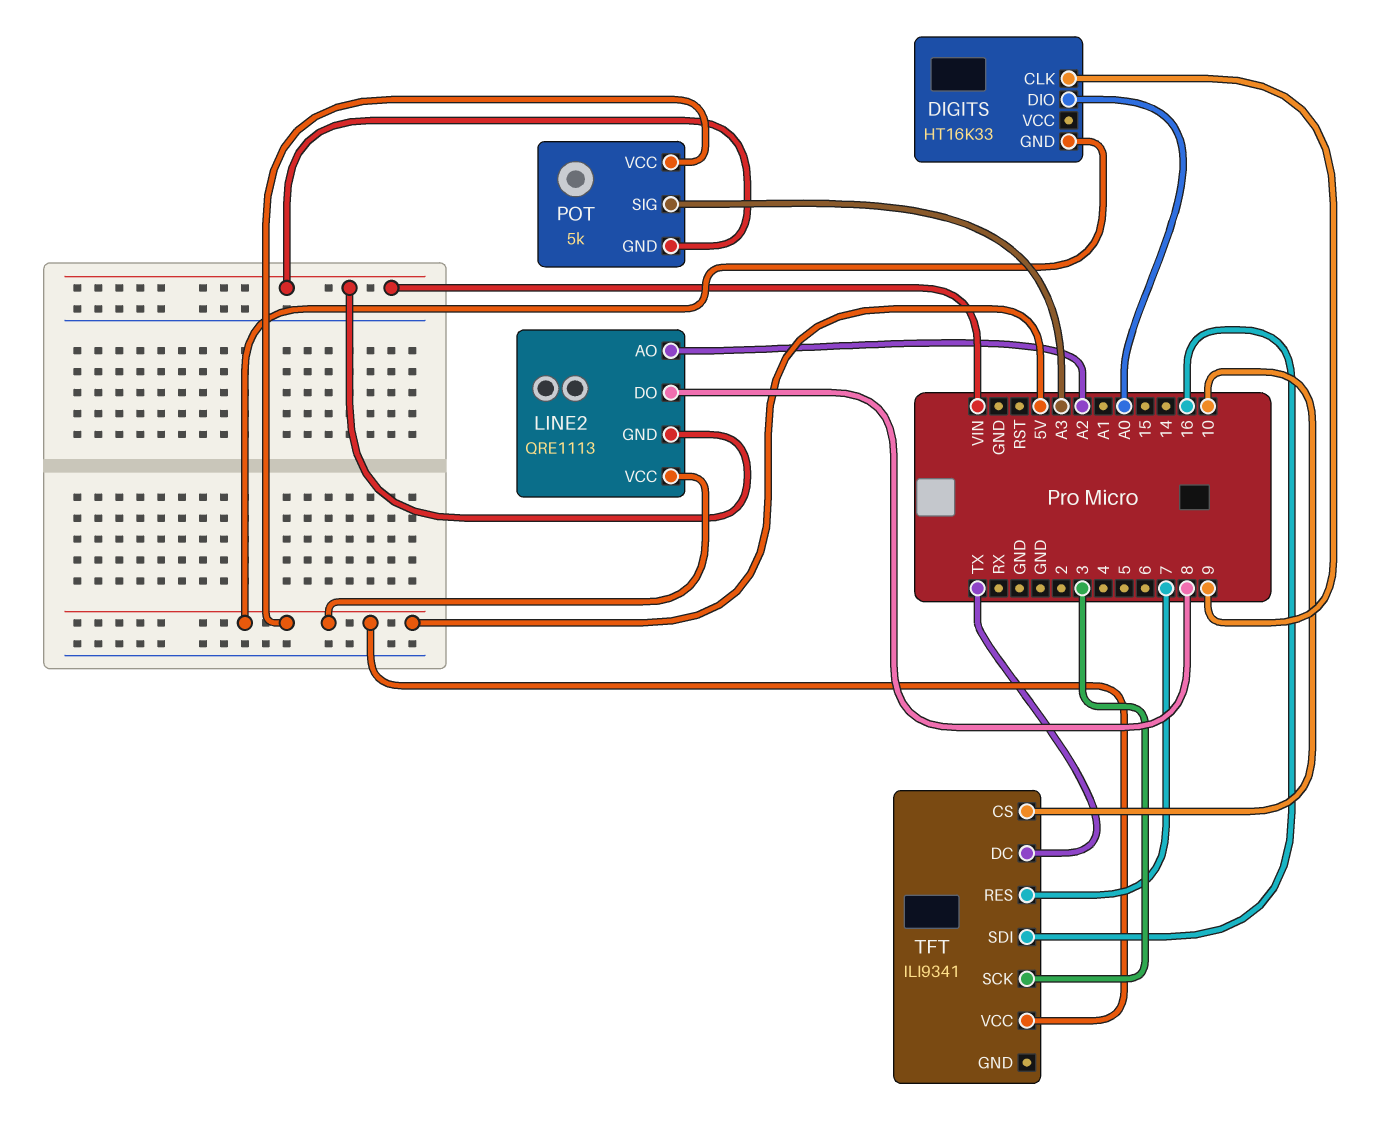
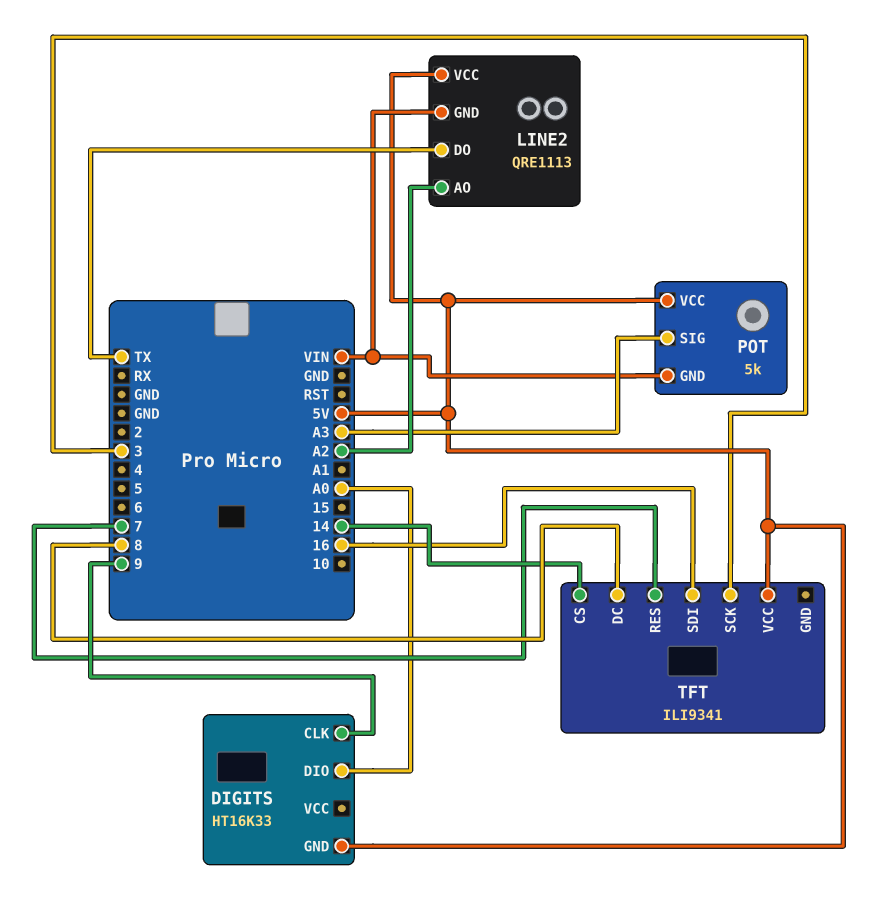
LINE2 pin DO: 8 -> TX
TFT pin CS: 10 -> 14
TFT pin DC: TX -> 8

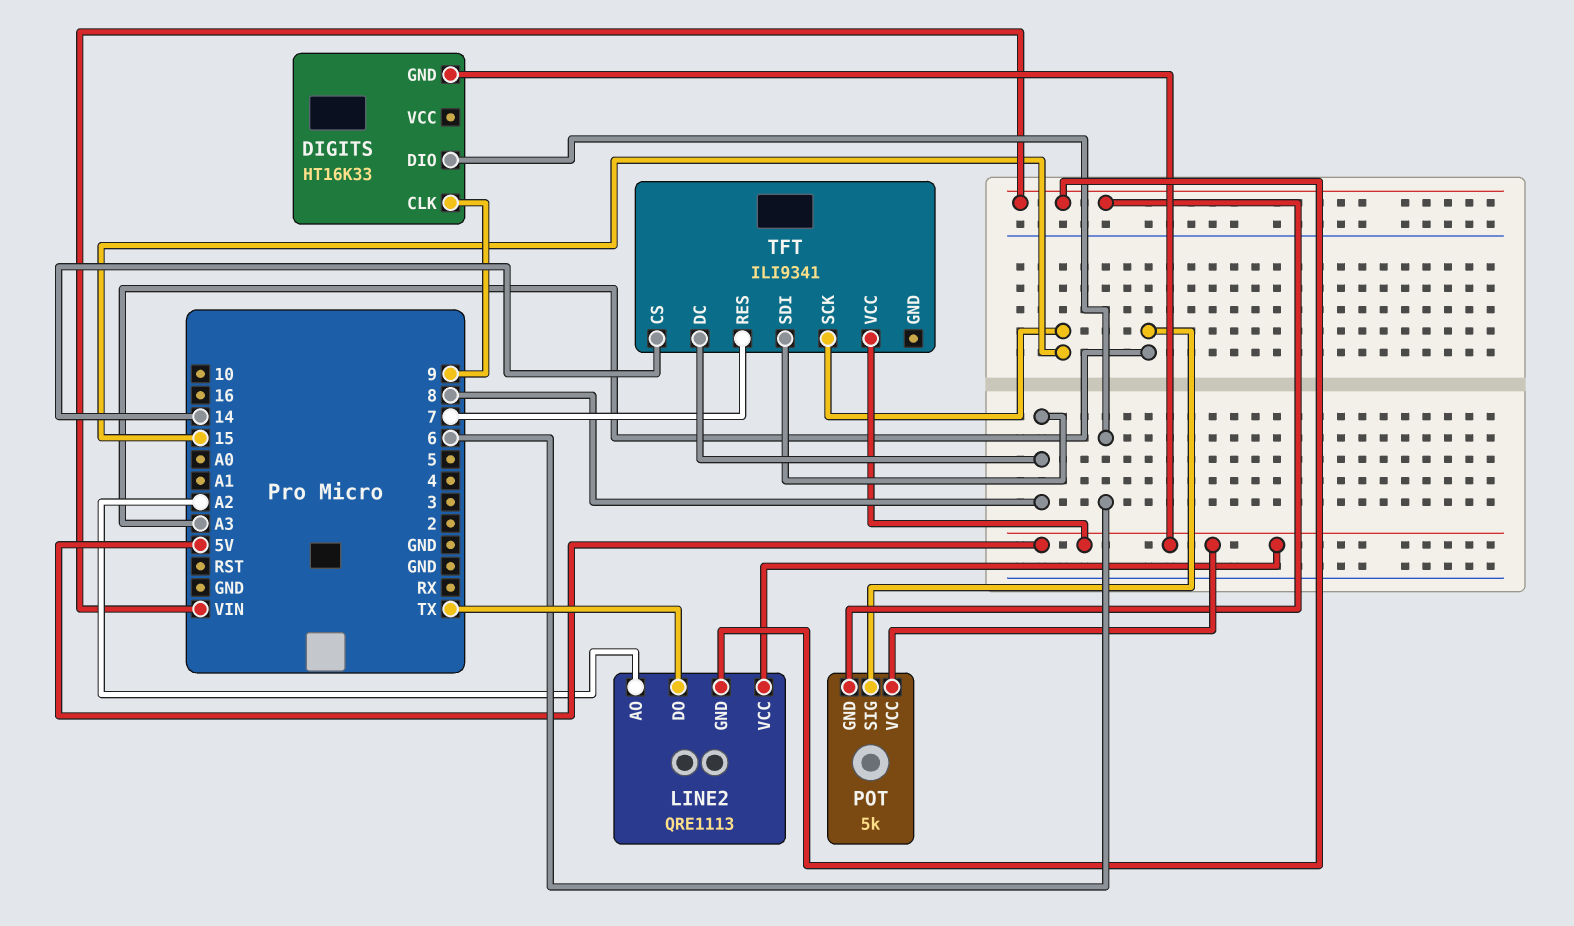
DIGITS pin DIO: A0 -> 6
TFT pin SCK: 3 -> 15
TFT pin SDI: 16 -> 8

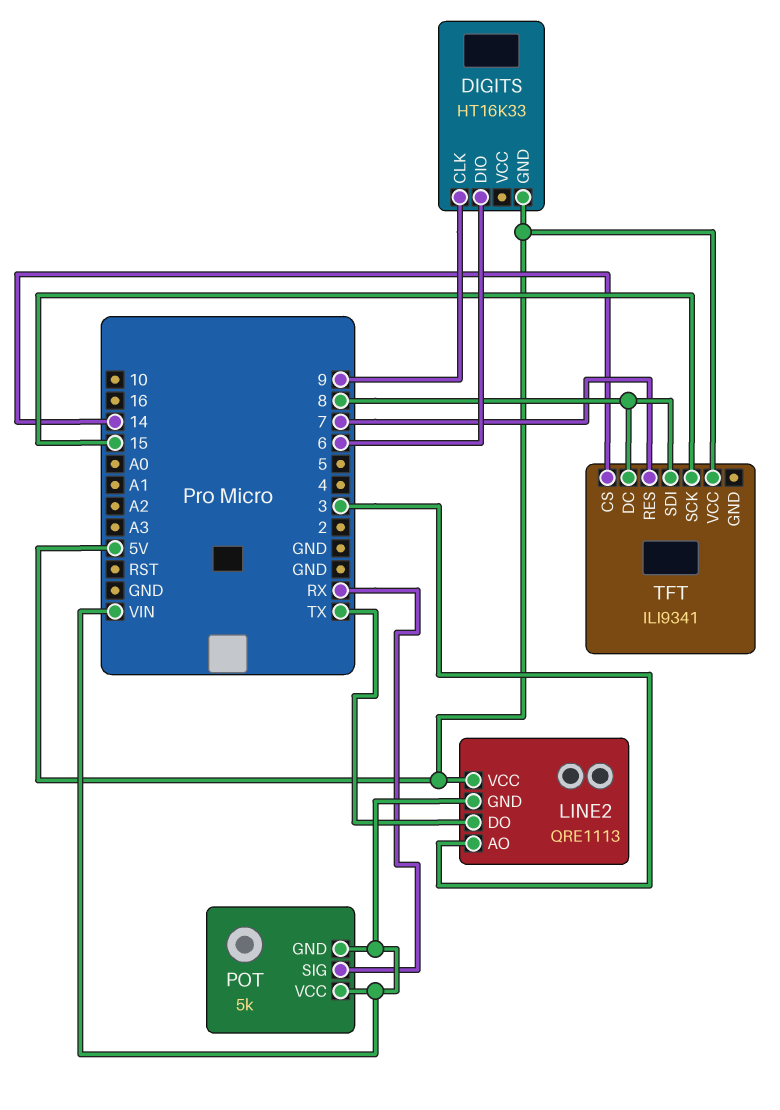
LINE2 pin AO: A2 -> 3
POT pin SIG: A3 -> RX
POT pin VCC: 5V -> VIN

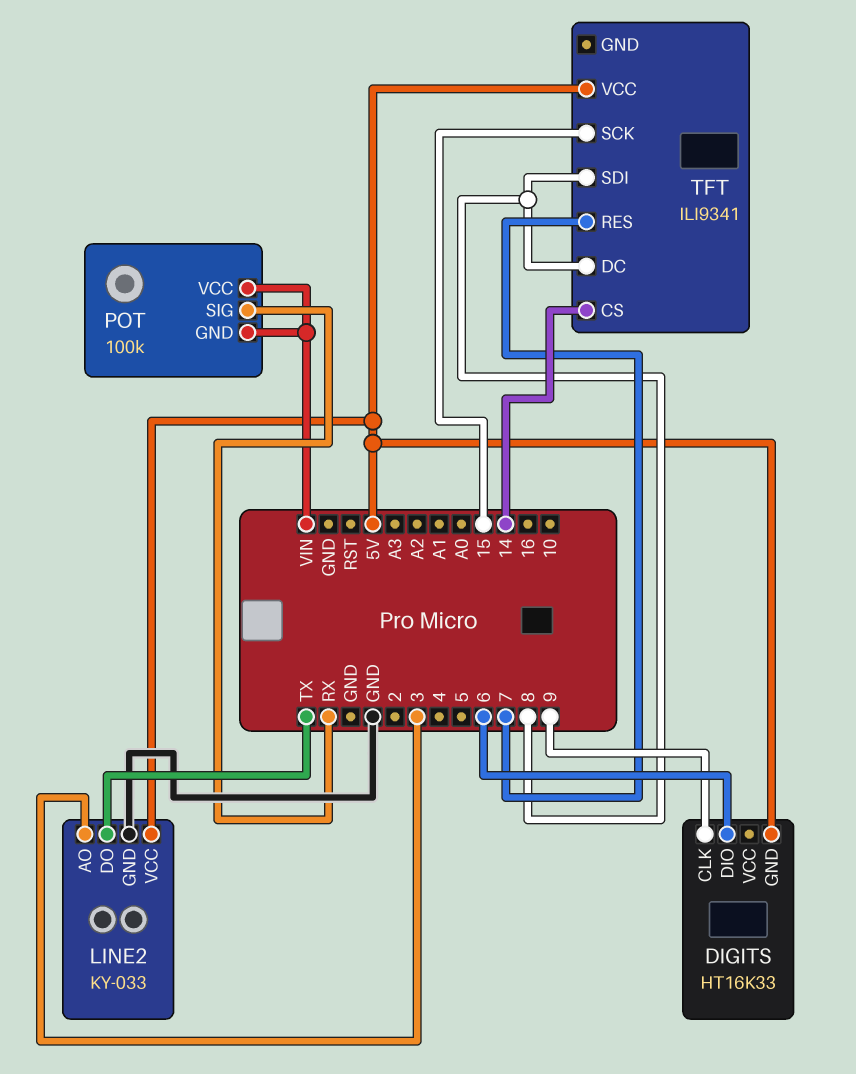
LINE2: QRE1113 -> KY-033
LINE2 pin GND: VIN -> GND
POT: 5k -> 100k

